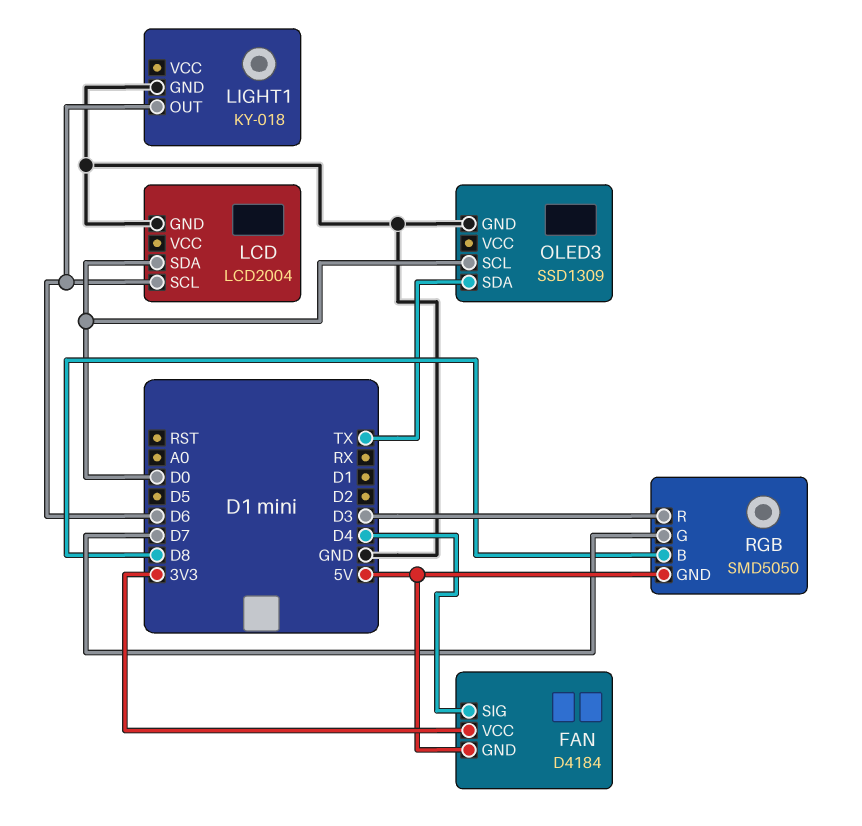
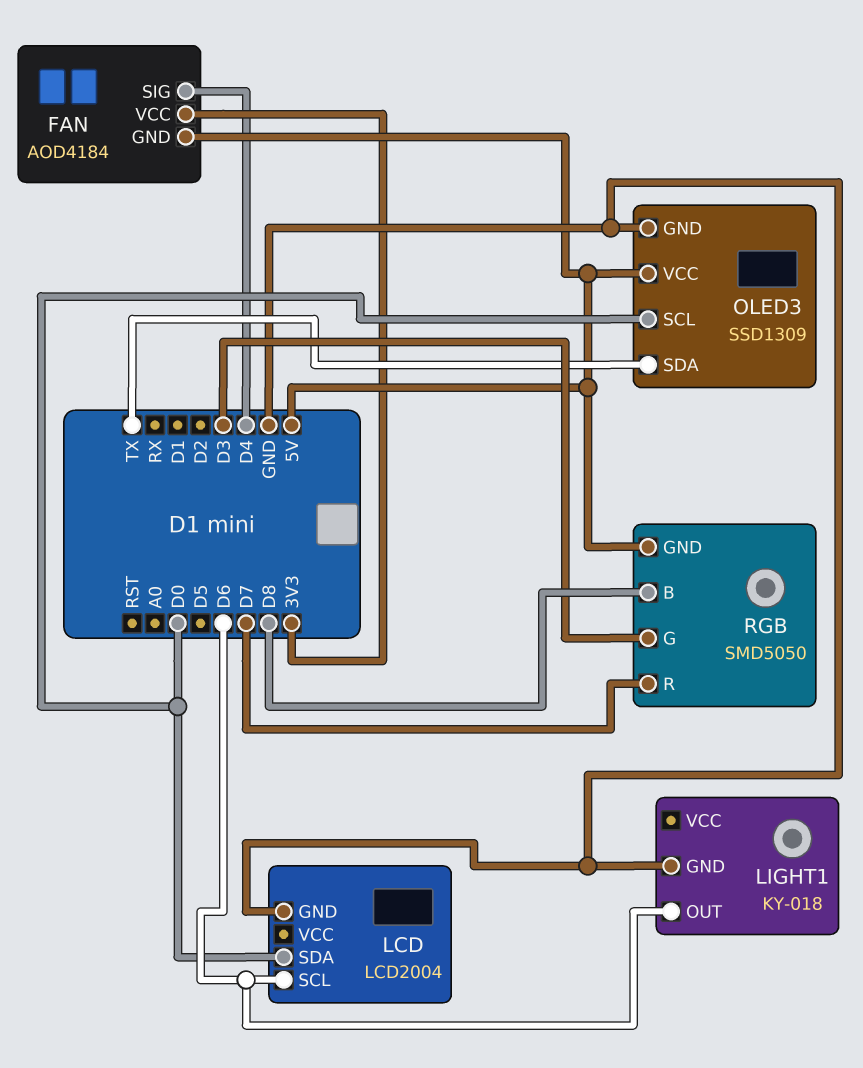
FAN: D4184 -> AOD4184
OLED3 pin VCC: none -> 5V
RGB pin G: D7 -> D3
RGB pin R: D3 -> D7

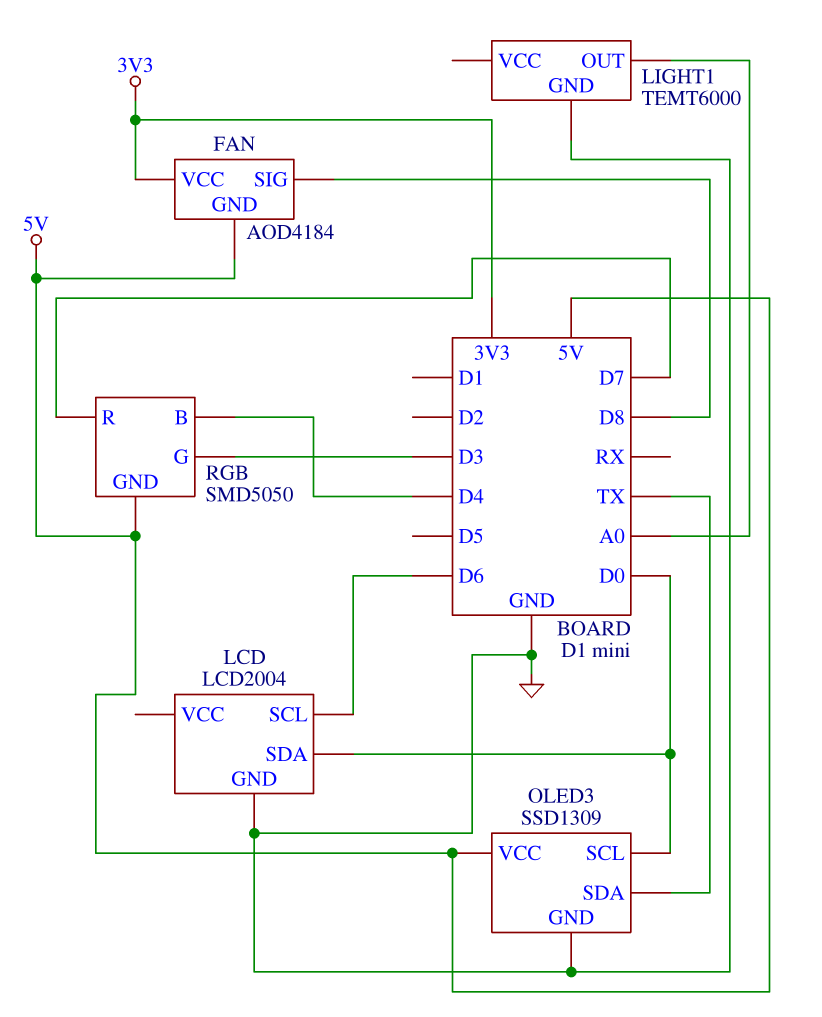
FAN pin SIG: D4 -> D8
LIGHT1: KY-018 -> TEMT6000
LIGHT1 pin OUT: D6 -> A0
RGB pin B: D8 -> D4

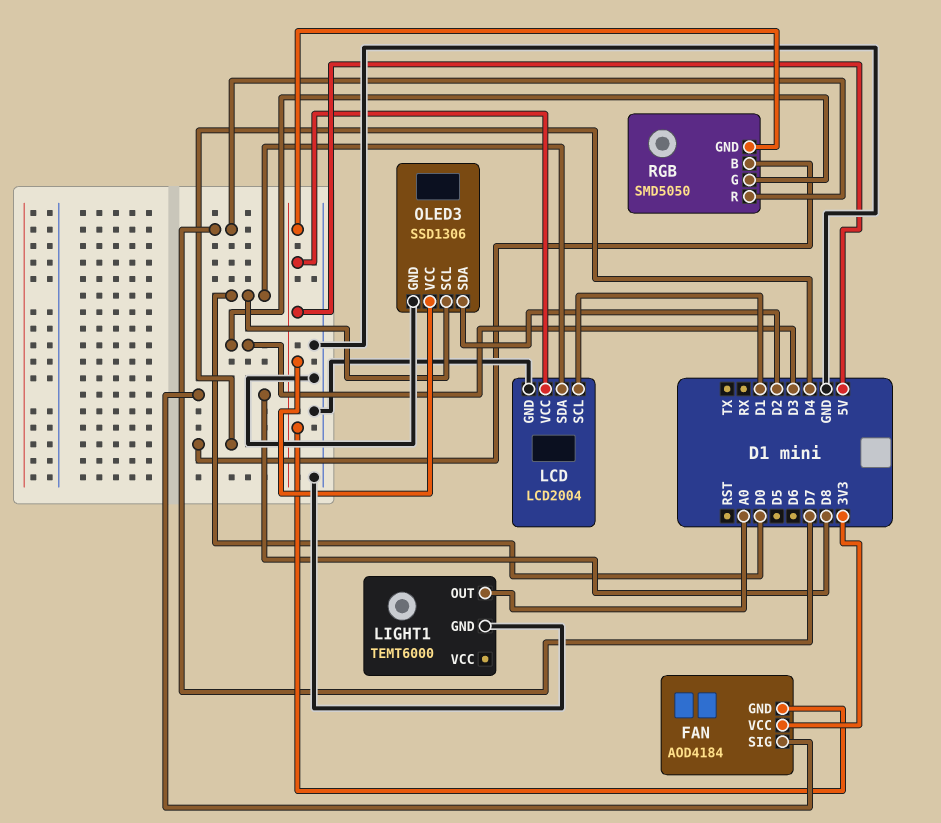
LCD pin SCL: D6 -> D1
LCD pin VCC: none -> 5V
OLED3: SSD1309 -> SSD1306
OLED3 pin SDA: TX -> D2

